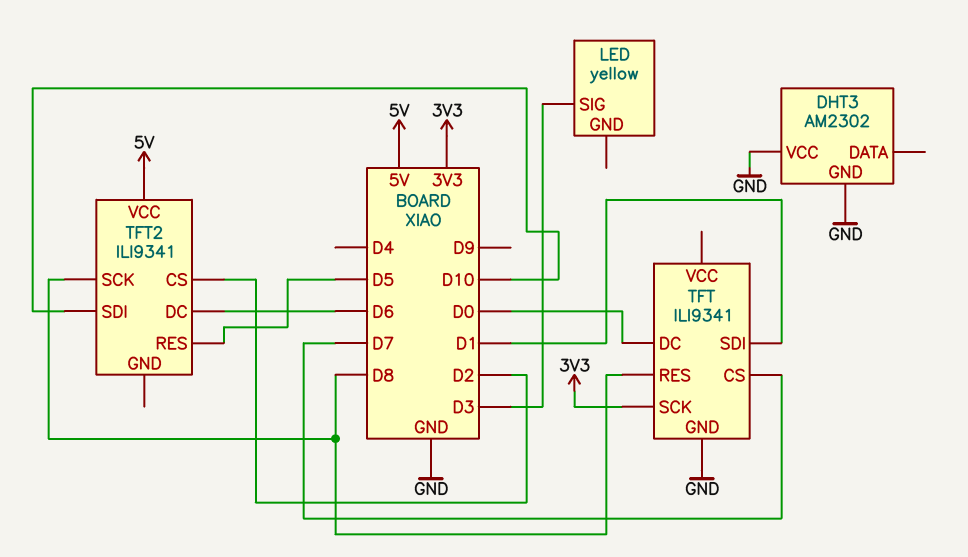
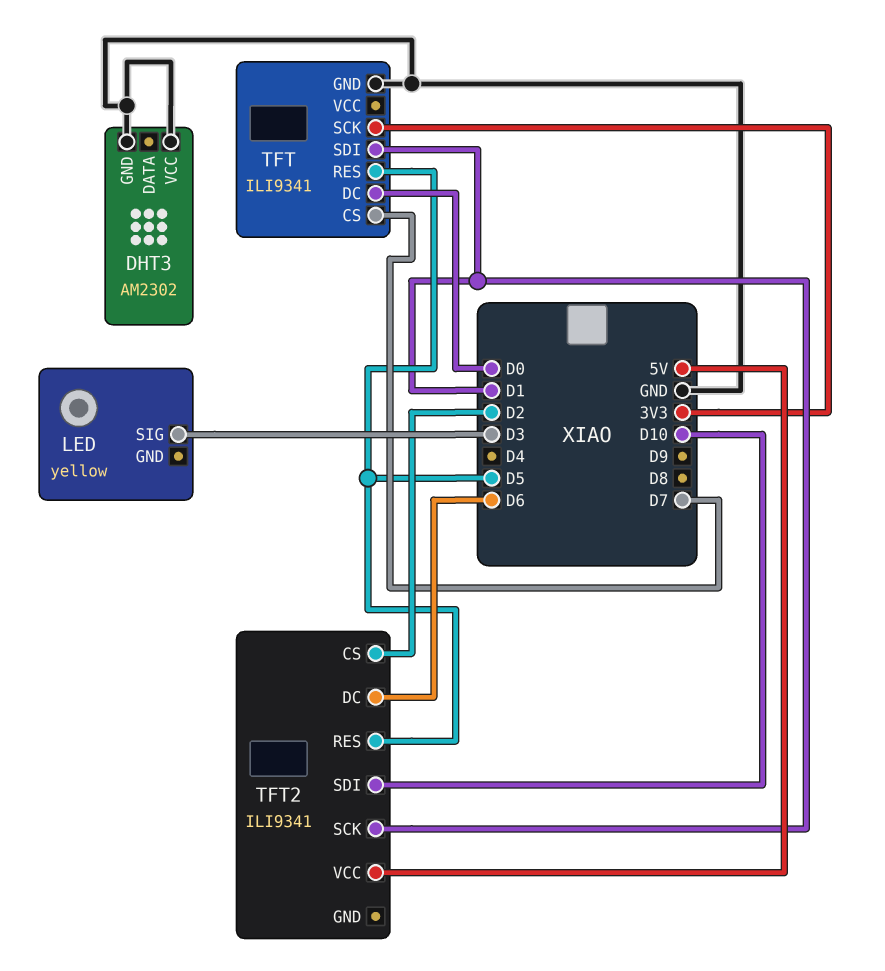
TFT pin RES: D8 -> D5
TFT2 pin SCK: D8 -> D1

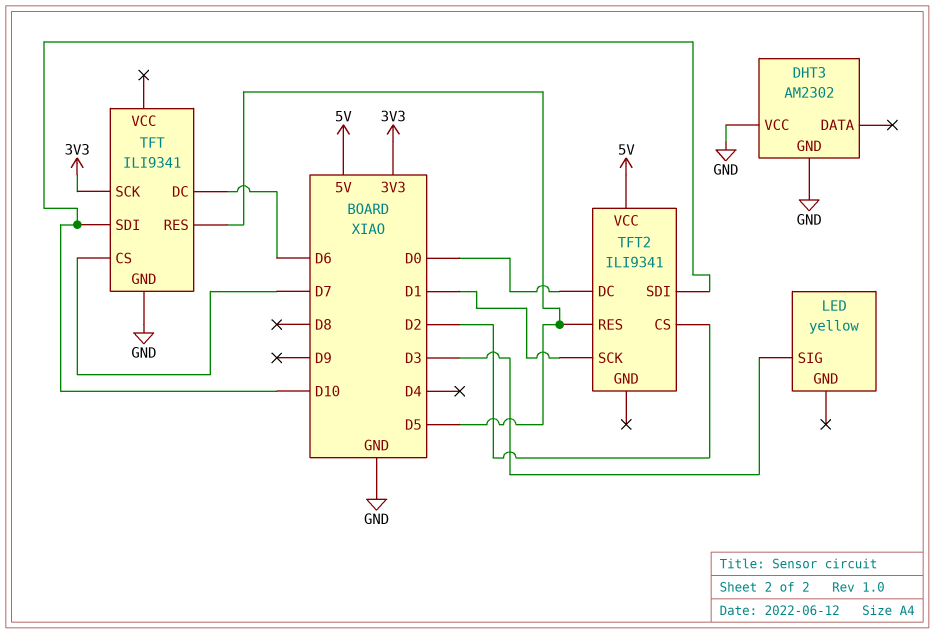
TFT pin DC: D0 -> D6
TFT pin SDI: D1 -> D10
TFT2 pin DC: D6 -> D0

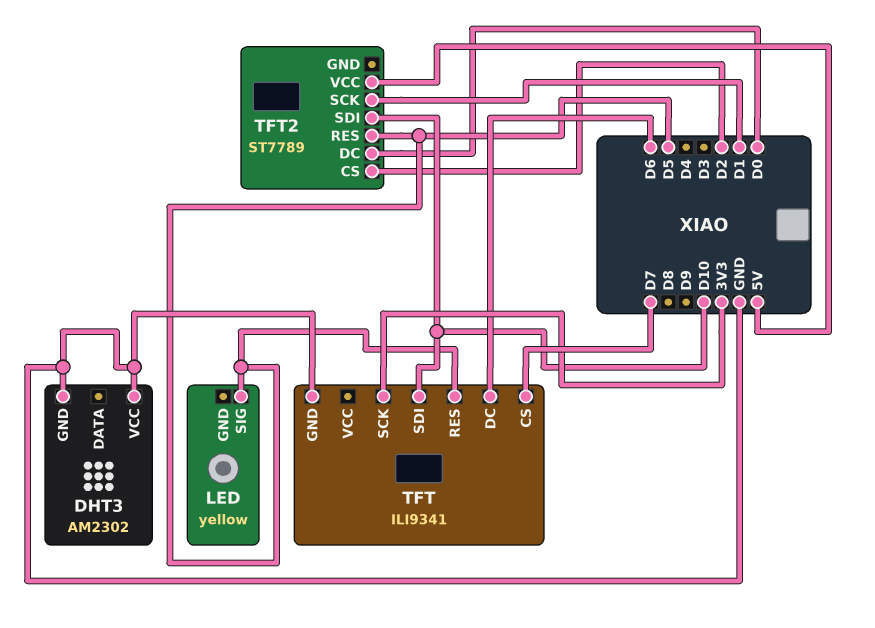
LED pin SIG: D3 -> D5
TFT2: ILI9341 -> ST7789

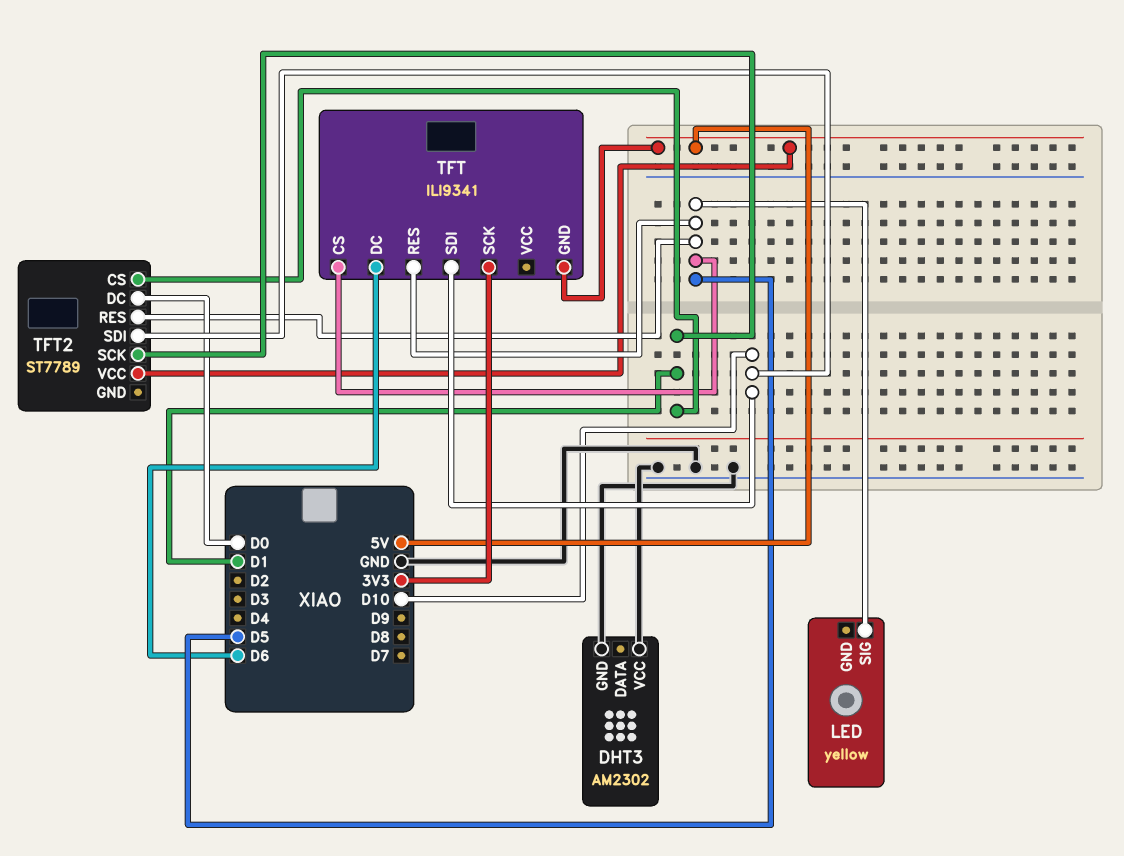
TFT pin CS: D7 -> D5
TFT pin GND: GND -> 5V
TFT2 pin CS: D2 -> D1

